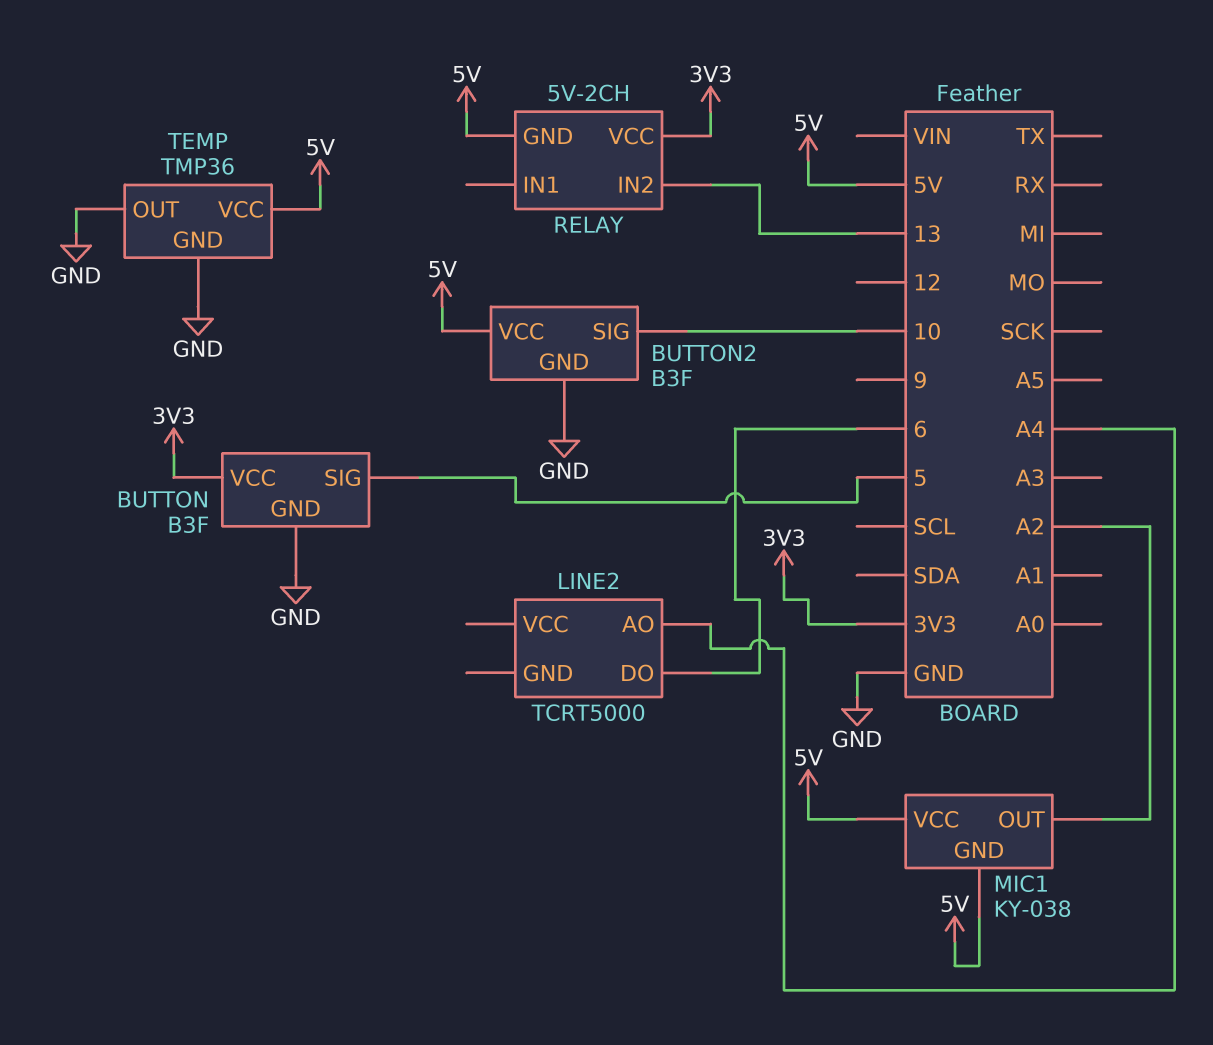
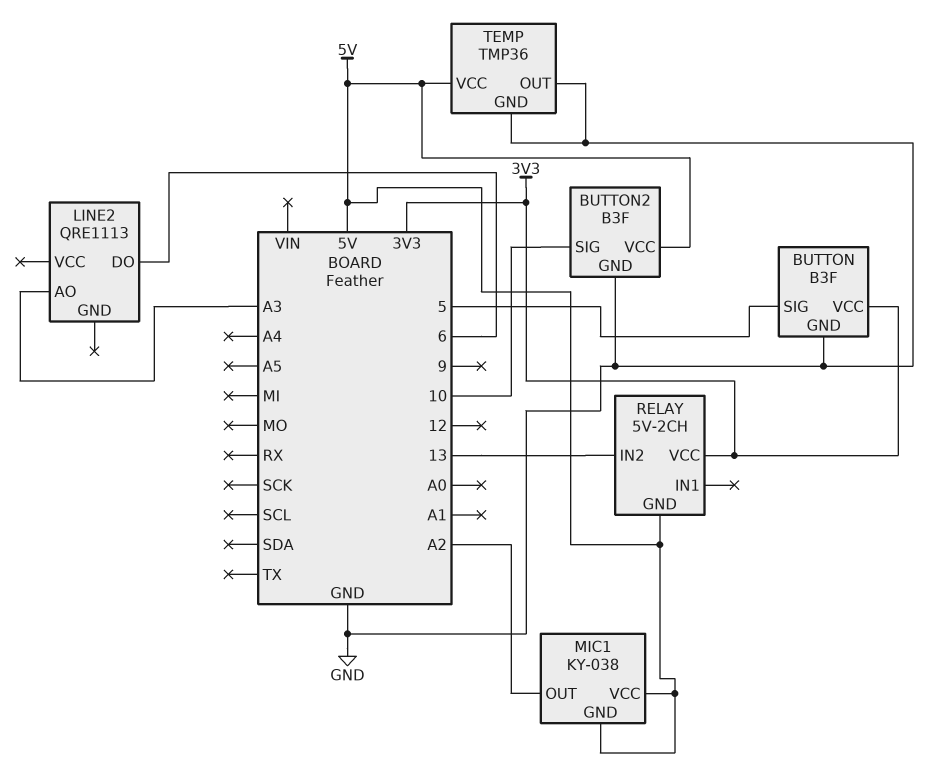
LINE2: TCRT5000 -> QRE1113
LINE2 pin AO: A4 -> A3

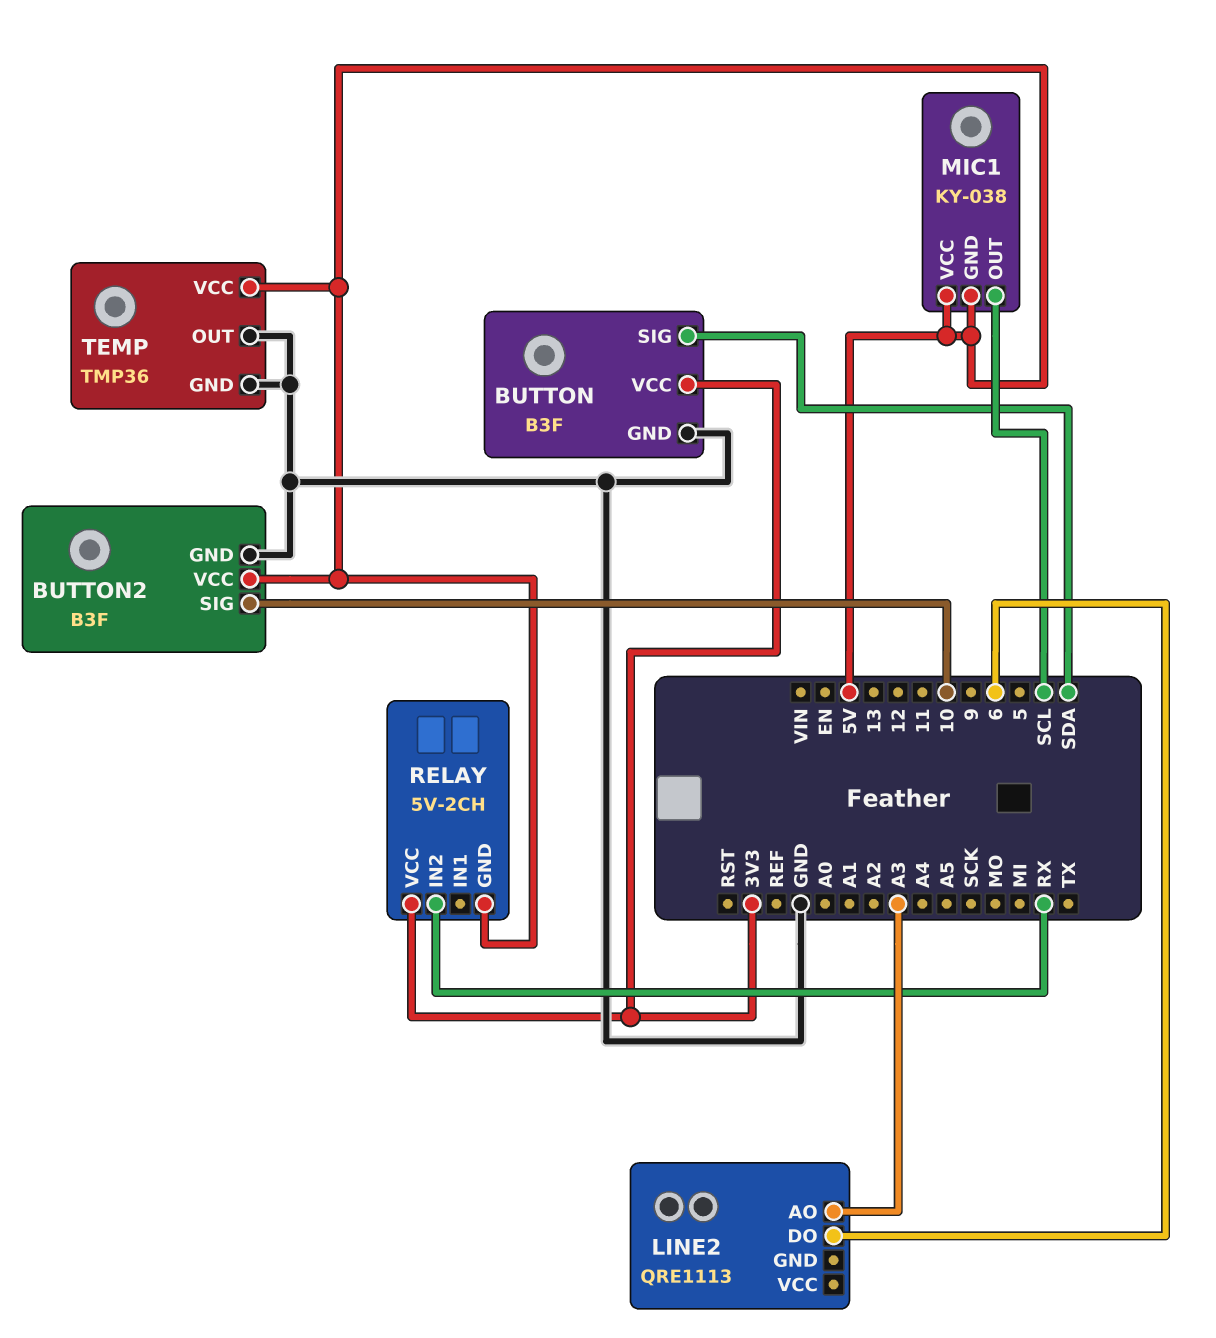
BUTTON pin SIG: 5 -> SDA
MIC1 pin OUT: A2 -> SCL
RELAY pin IN2: 13 -> RX

